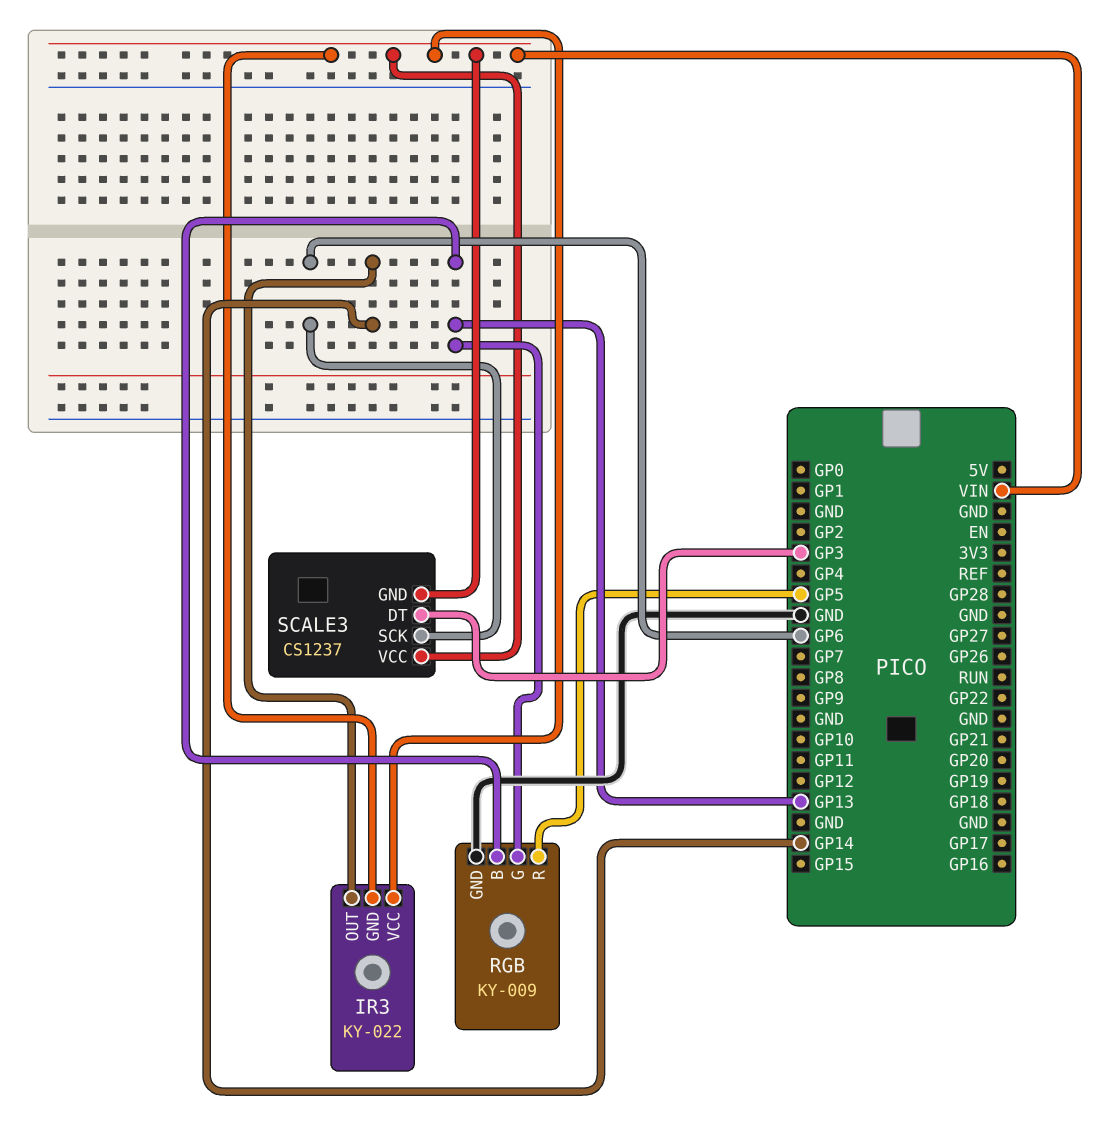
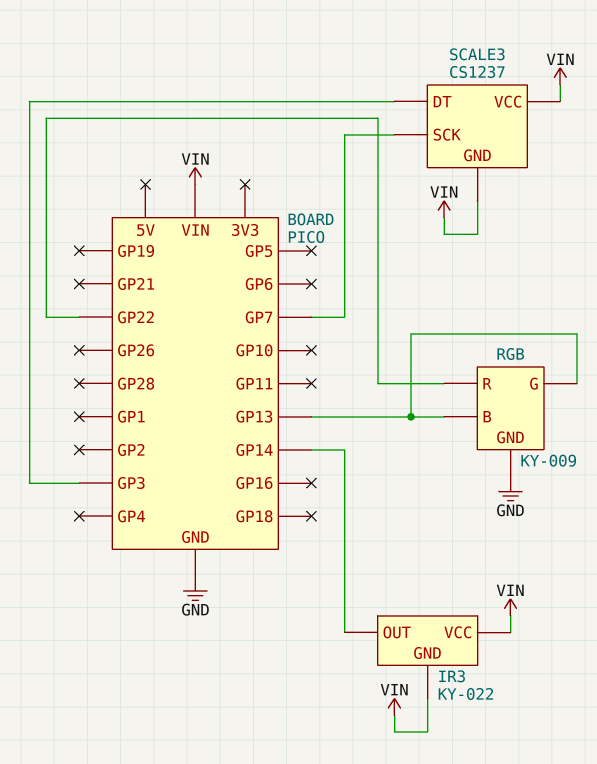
RGB pin R: GP5 -> GP22
SCALE3 pin SCK: GP6 -> GP7

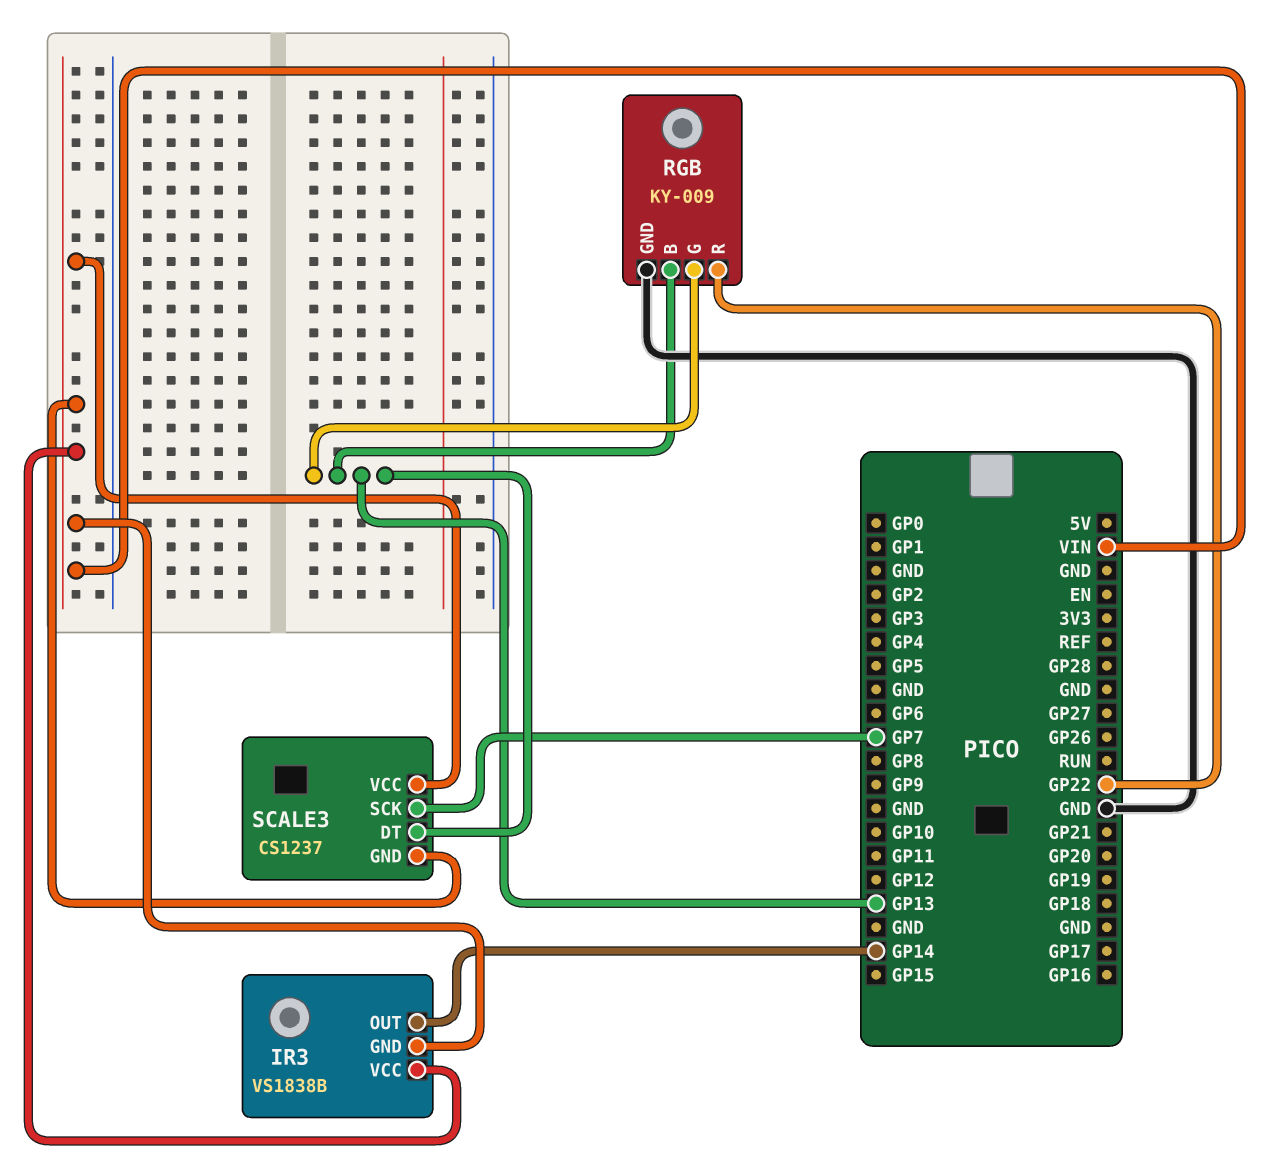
IR3: KY-022 -> VS1838B
SCALE3 pin DT: GP3 -> GP13

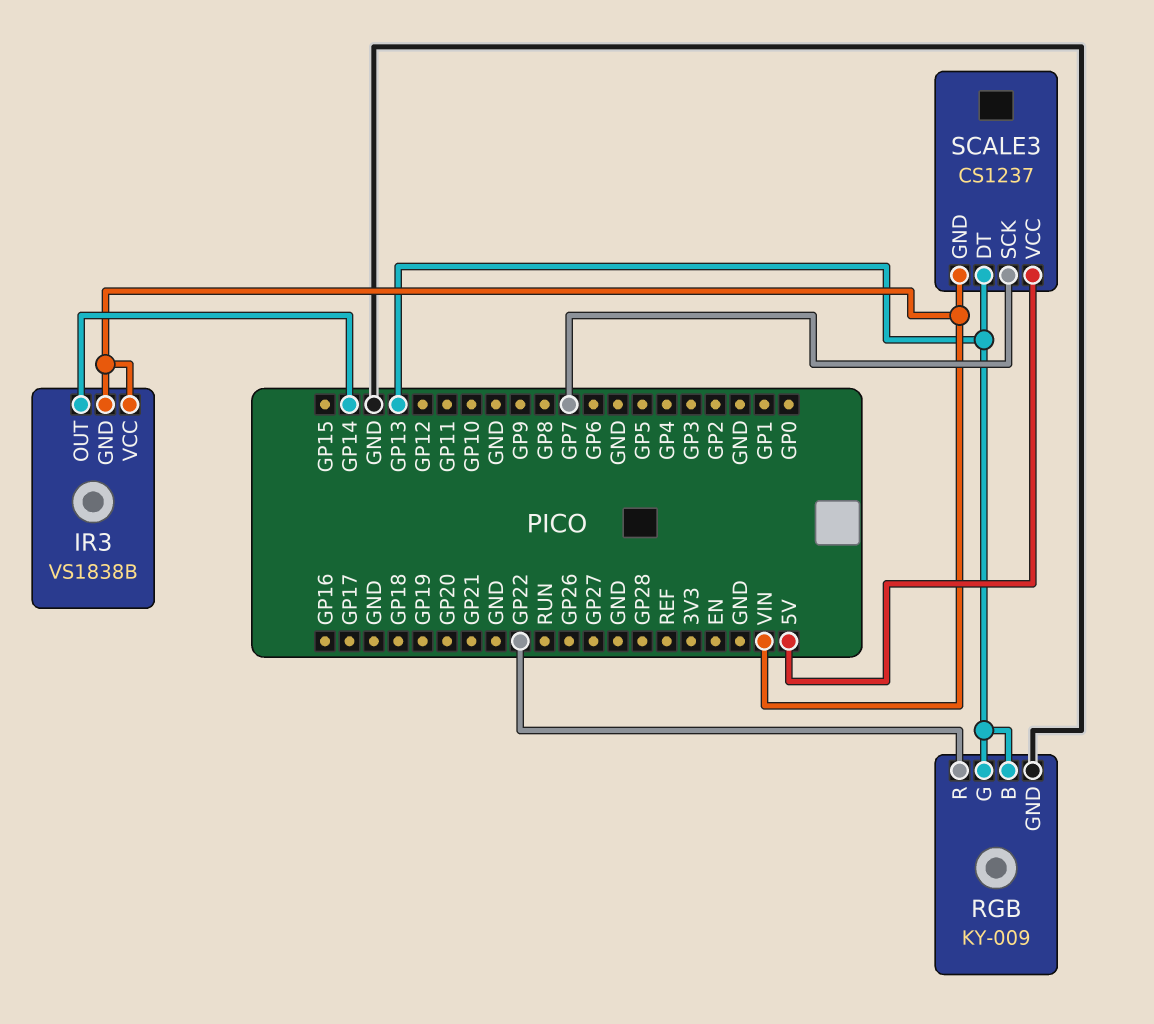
SCALE3 pin VCC: VIN -> 5V

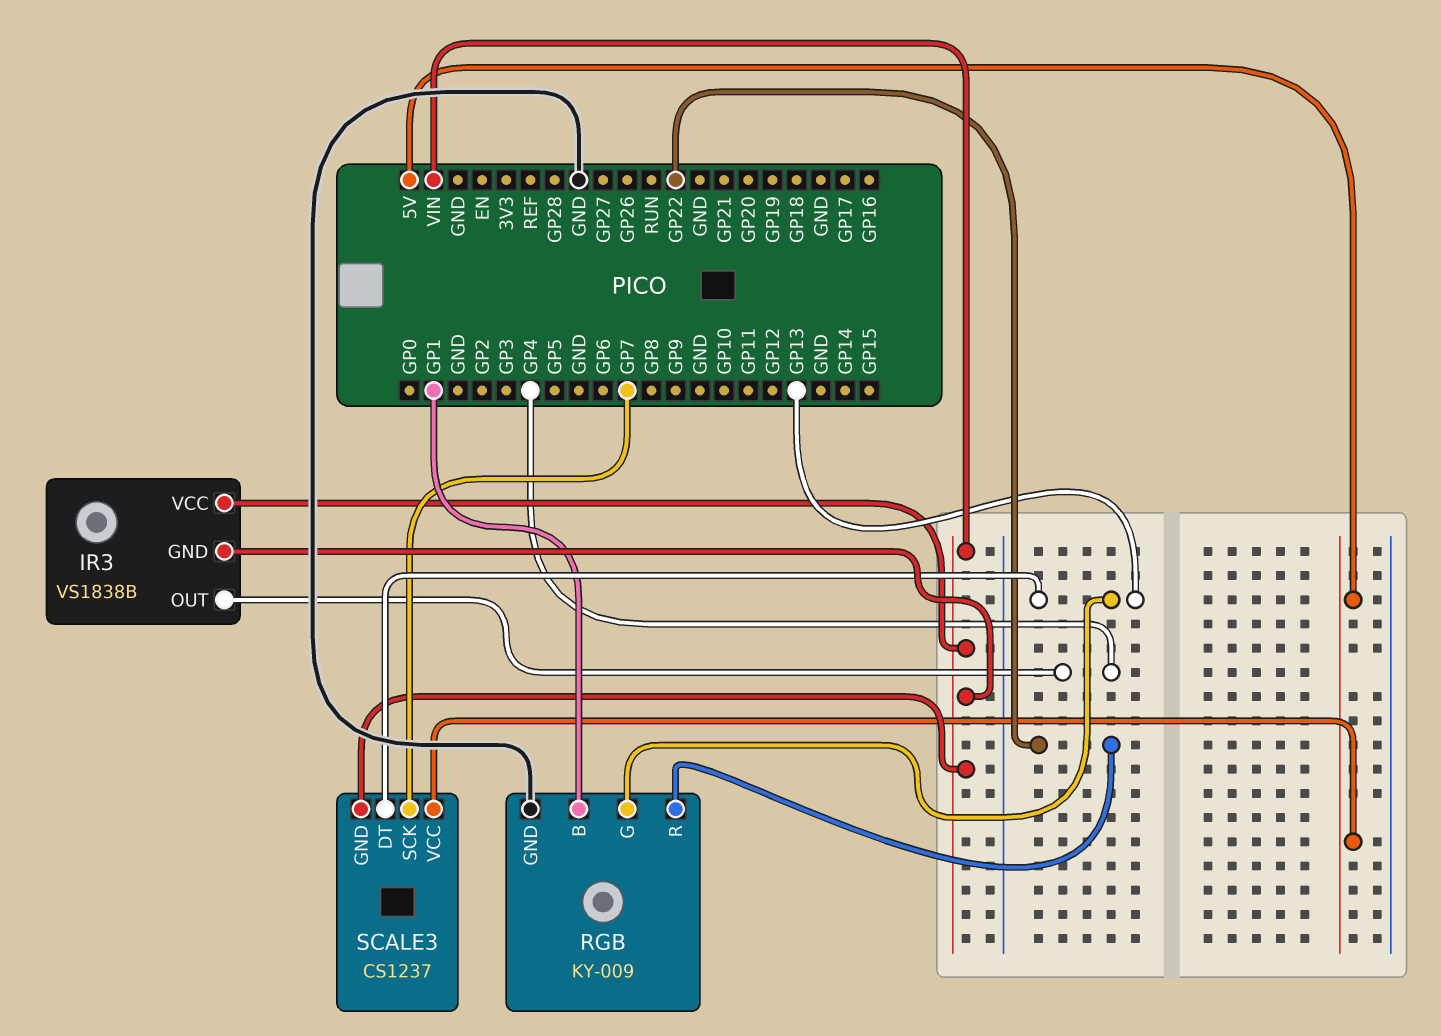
IR3 pin OUT: GP14 -> GP4
RGB pin B: GP13 -> GP1

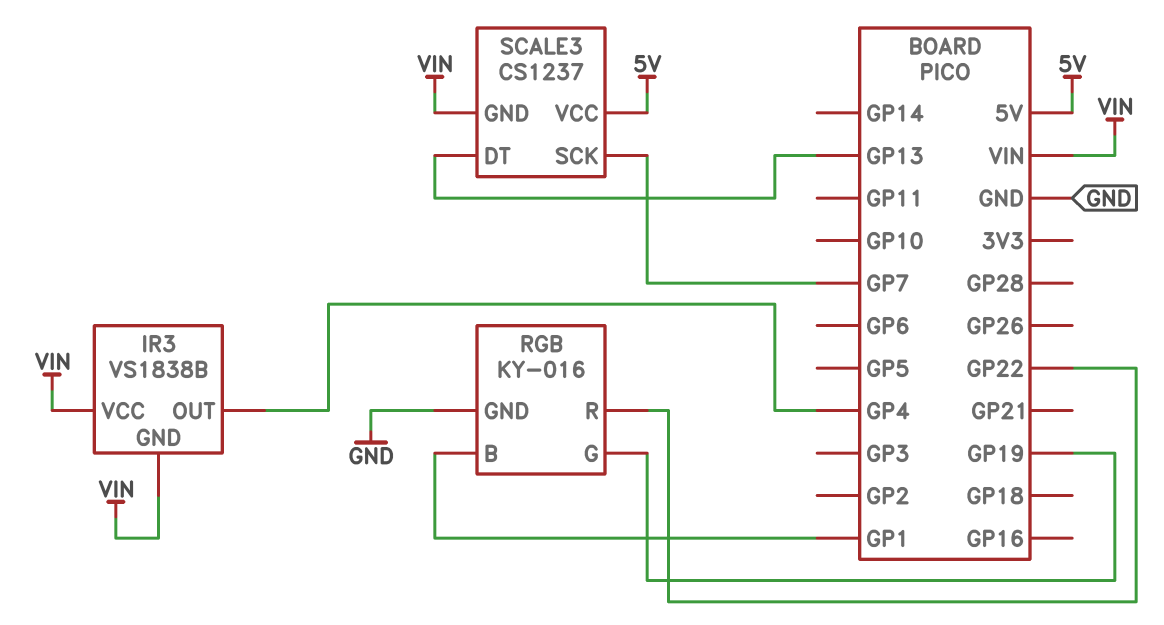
RGB: KY-009 -> KY-016
RGB pin G: GP13 -> GP19

